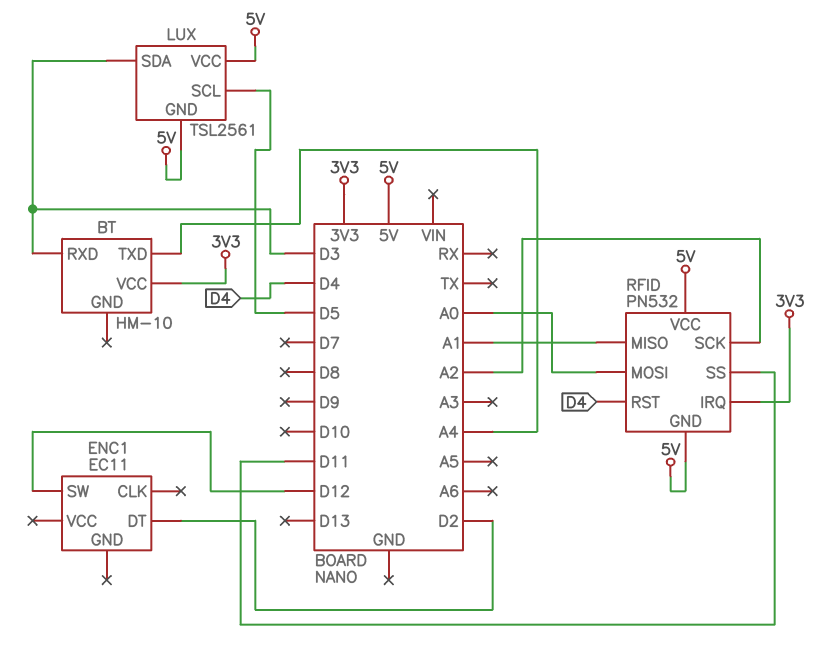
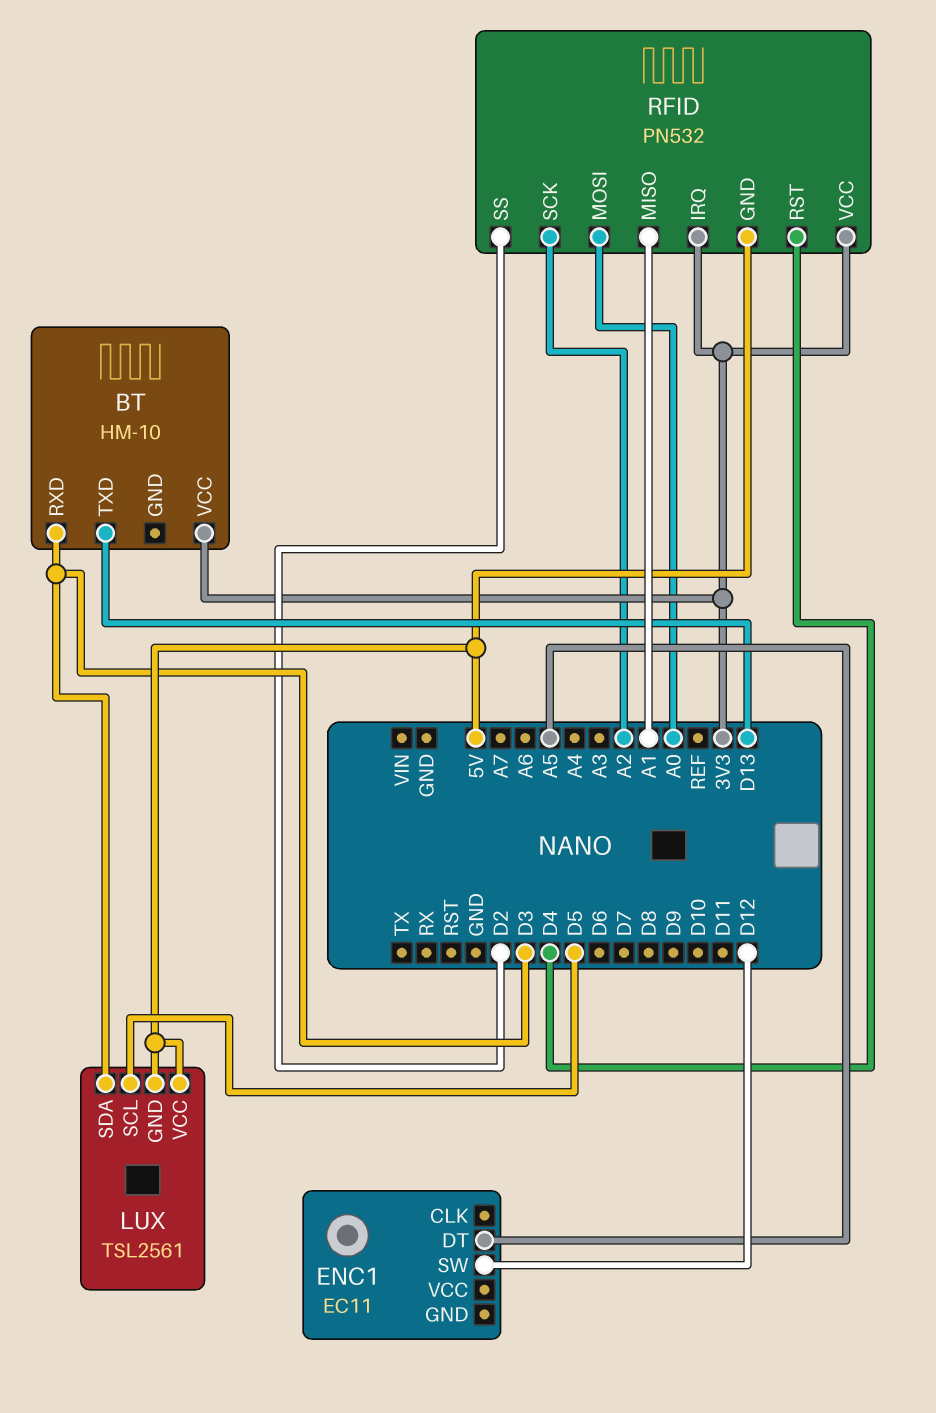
BT pin TXD: A4 -> D13
ENC1 pin DT: D2 -> A5
RFID pin SS: D11 -> D2
RFID pin VCC: 5V -> 3V3

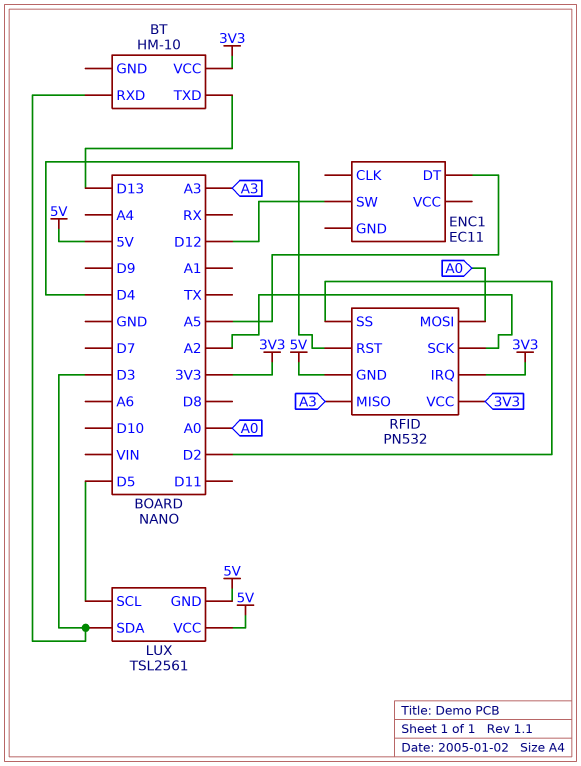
RFID pin MISO: A1 -> A3

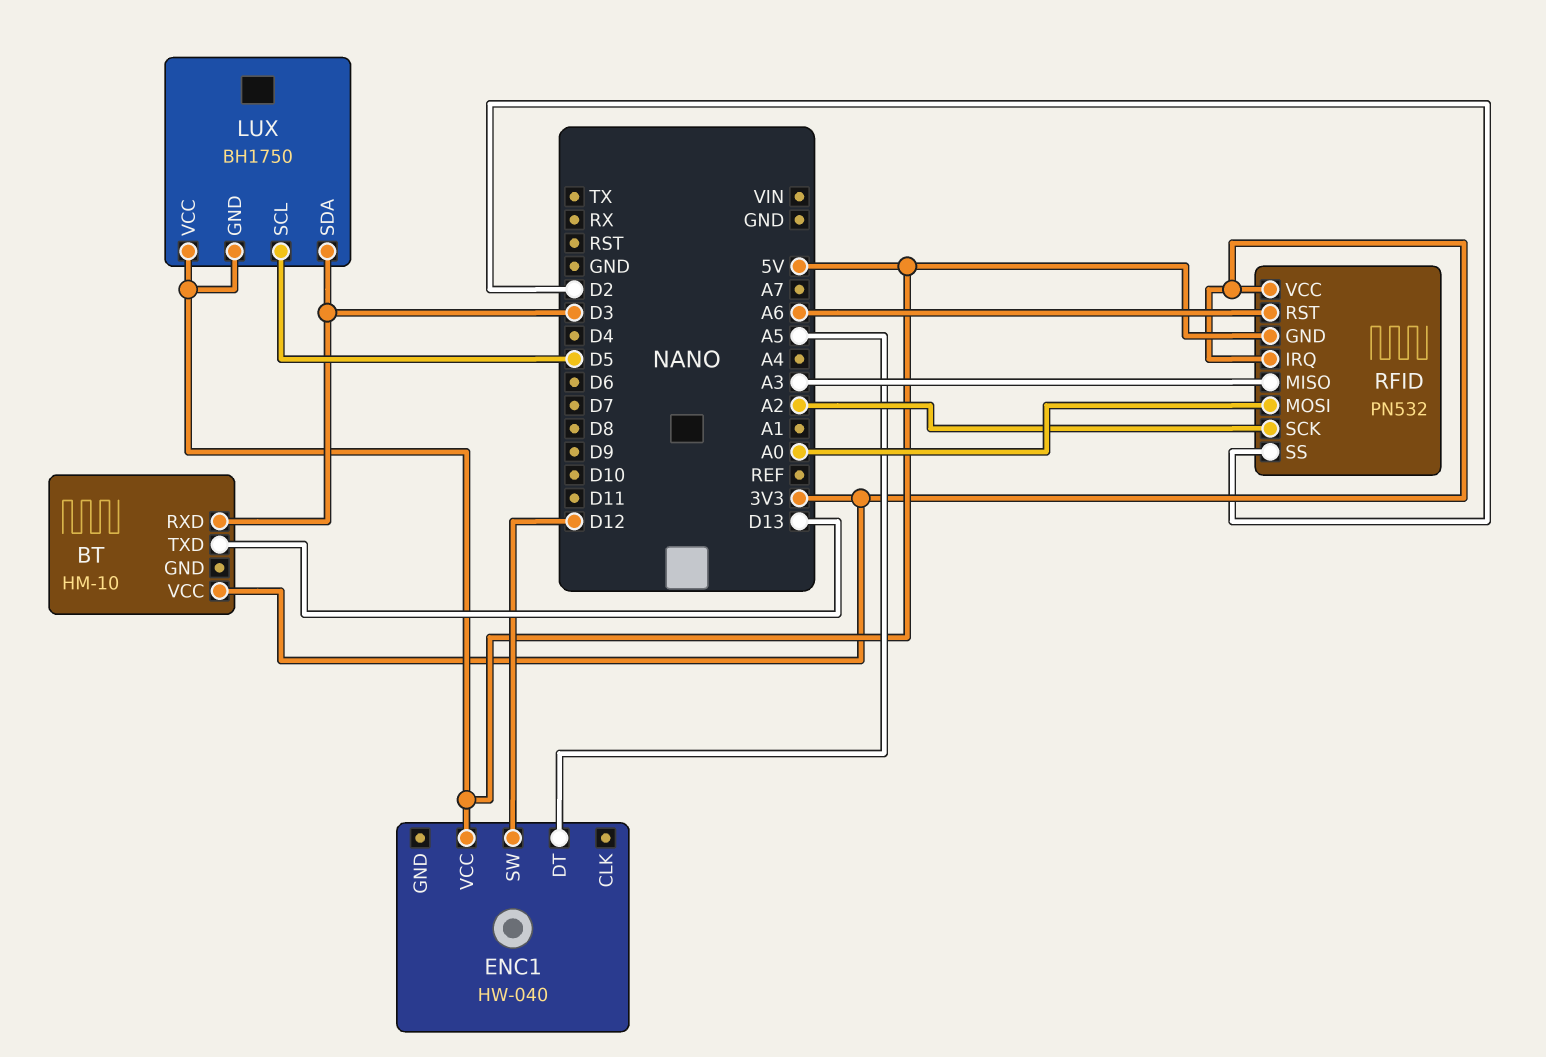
ENC1: EC11 -> HW-040
ENC1 pin VCC: none -> 5V
LUX: TSL2561 -> BH1750
RFID pin RST: D4 -> A6

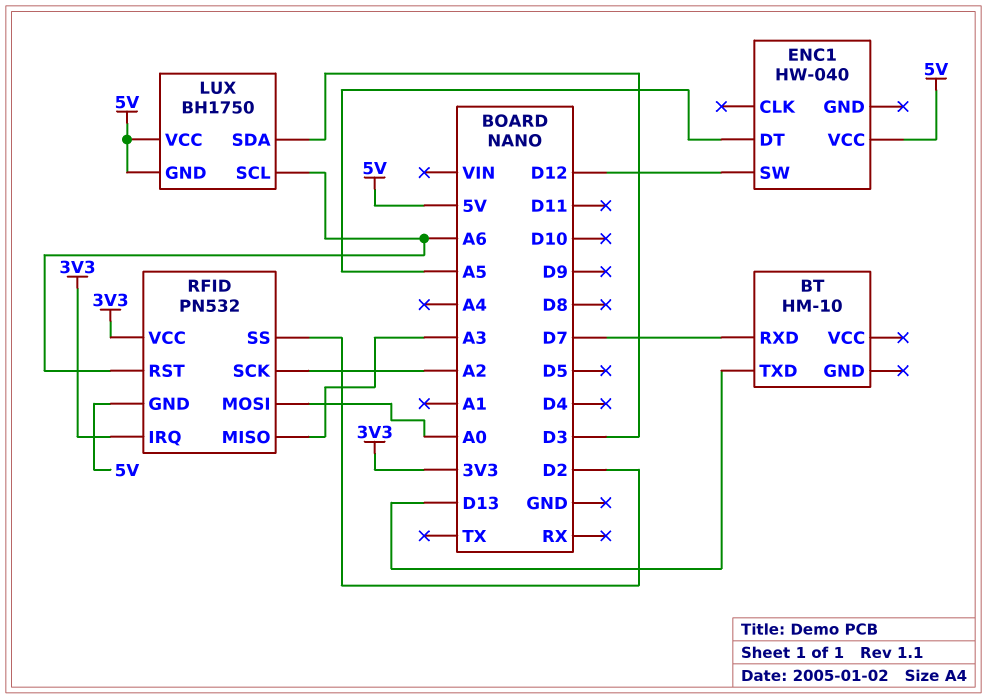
BT pin RXD: D3 -> D7
BT pin VCC: 3V3 -> none
LUX pin SCL: D5 -> A6

